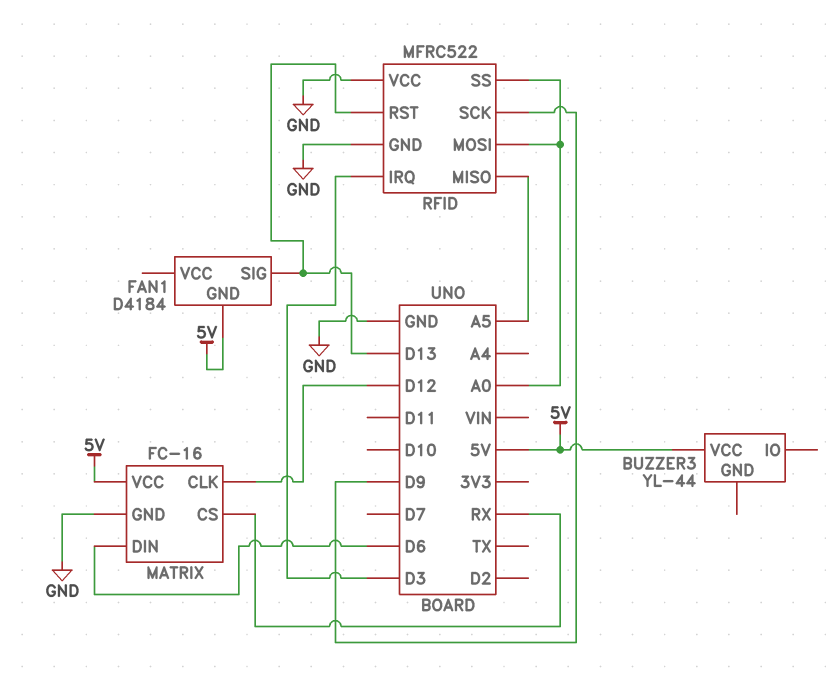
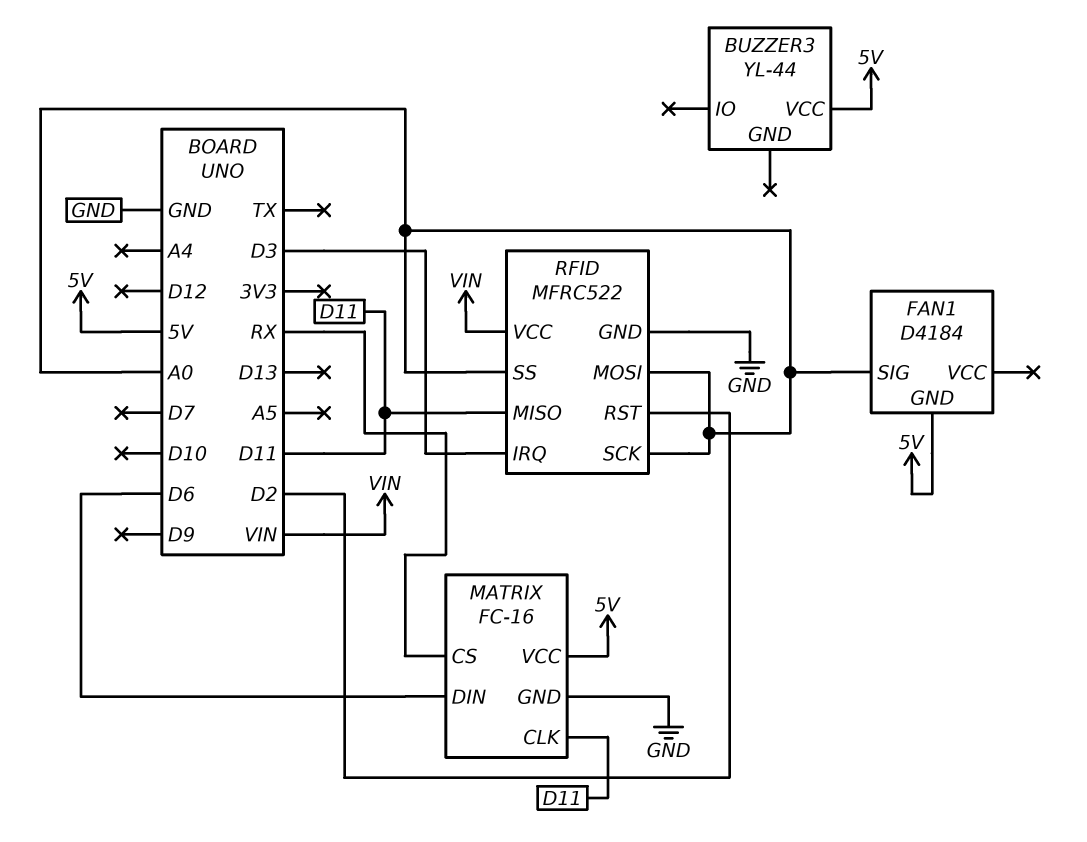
FAN1 pin SIG: D13 -> A0
MATRIX pin CLK: D12 -> D11
RFID pin MISO: A5 -> D11
RFID pin RST: D13 -> D2
RFID pin SCK: D9 -> A0
RFID pin VCC: GND -> VIN

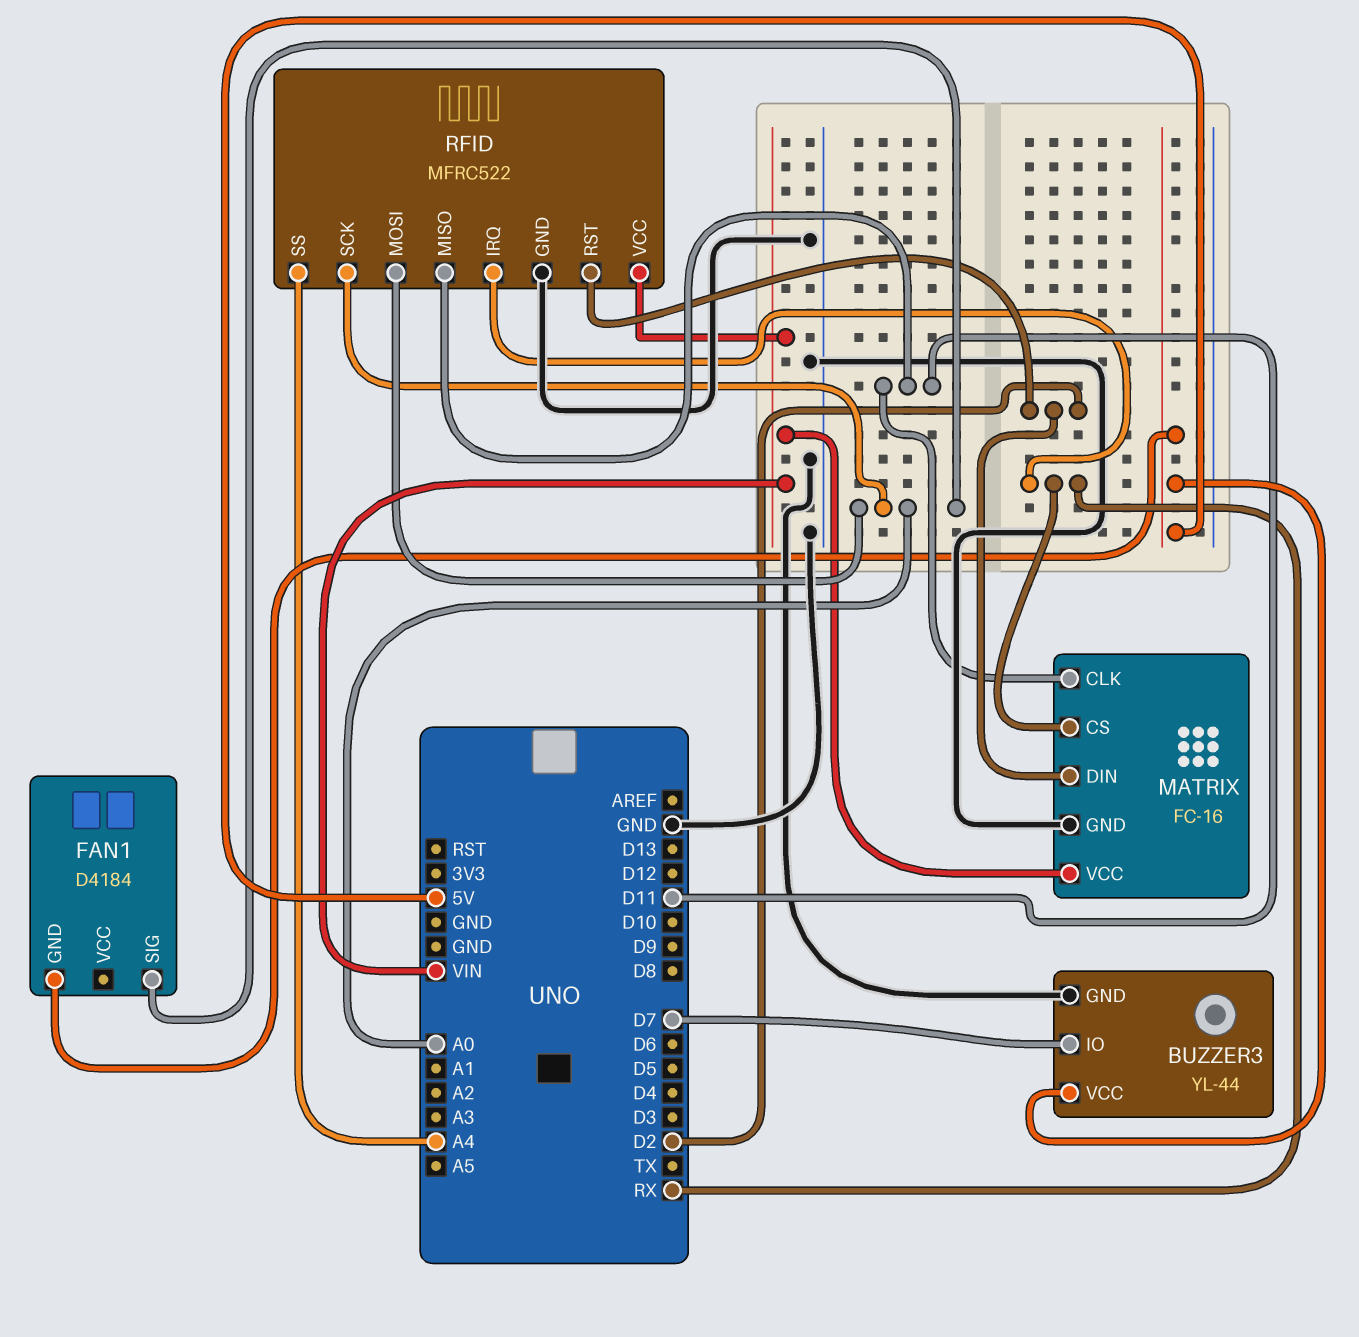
BUZZER3 pin GND: none -> GND
BUZZER3 pin IO: none -> D7
MATRIX pin DIN: D6 -> D2
MATRIX pin VCC: 5V -> VIN
RFID pin IRQ: D3 -> RX
RFID pin SS: A0 -> A4

